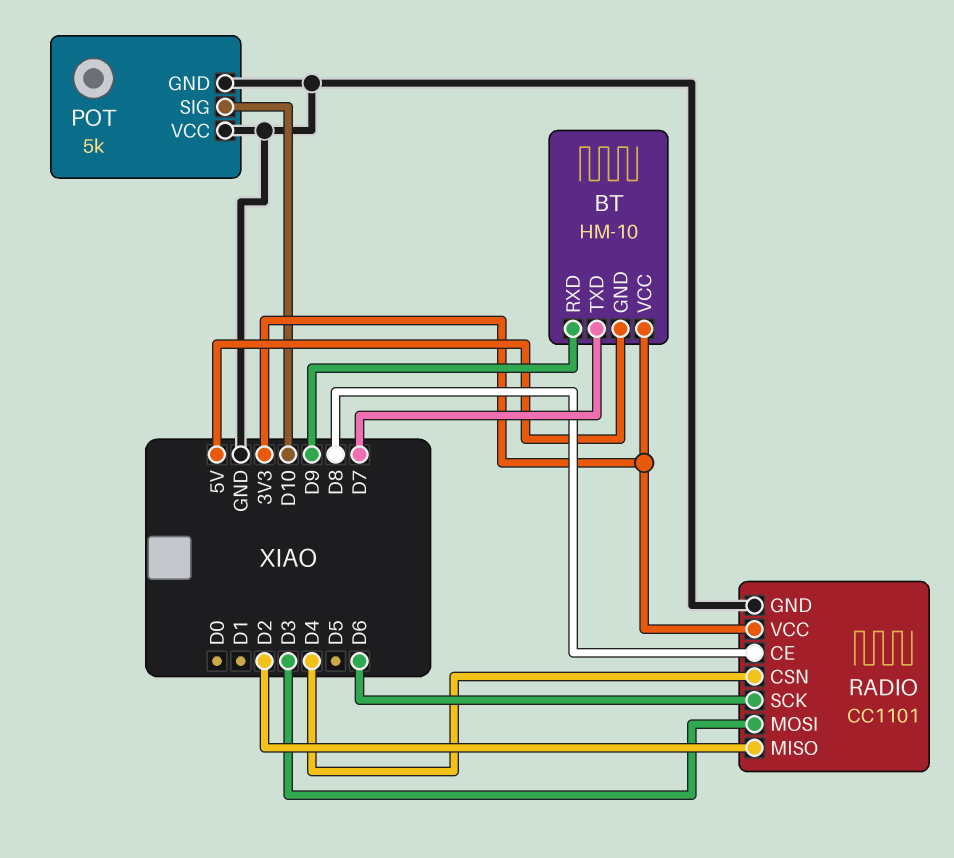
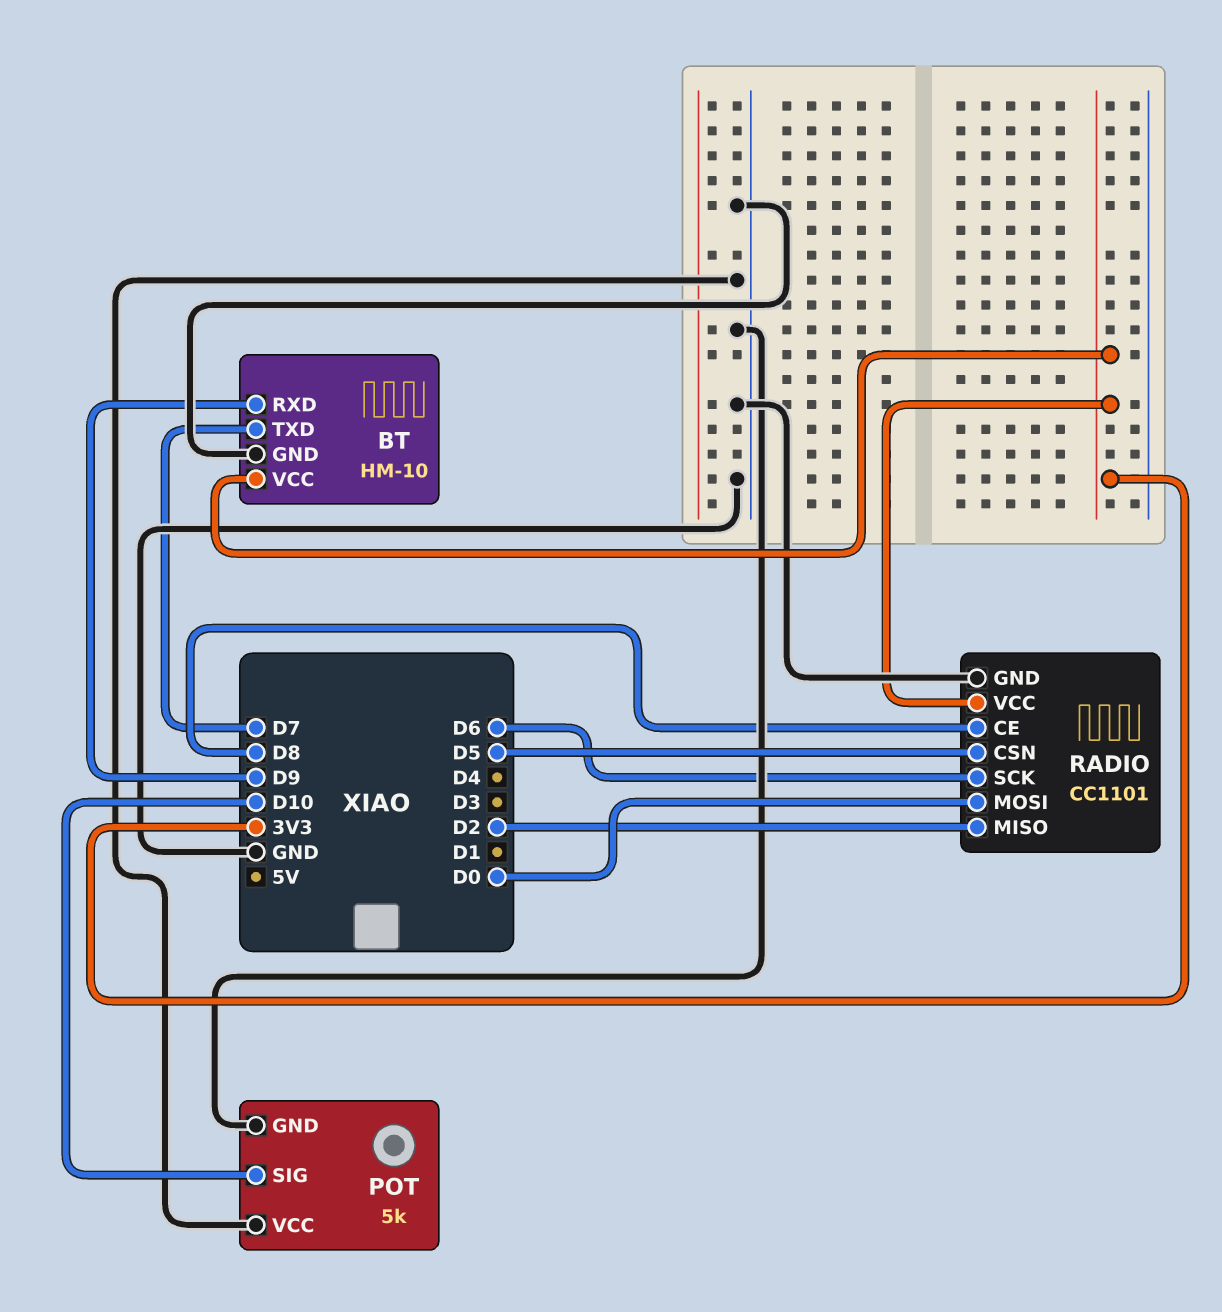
BT pin GND: 5V -> GND
RADIO pin CSN: D4 -> D5
RADIO pin MOSI: D3 -> D0

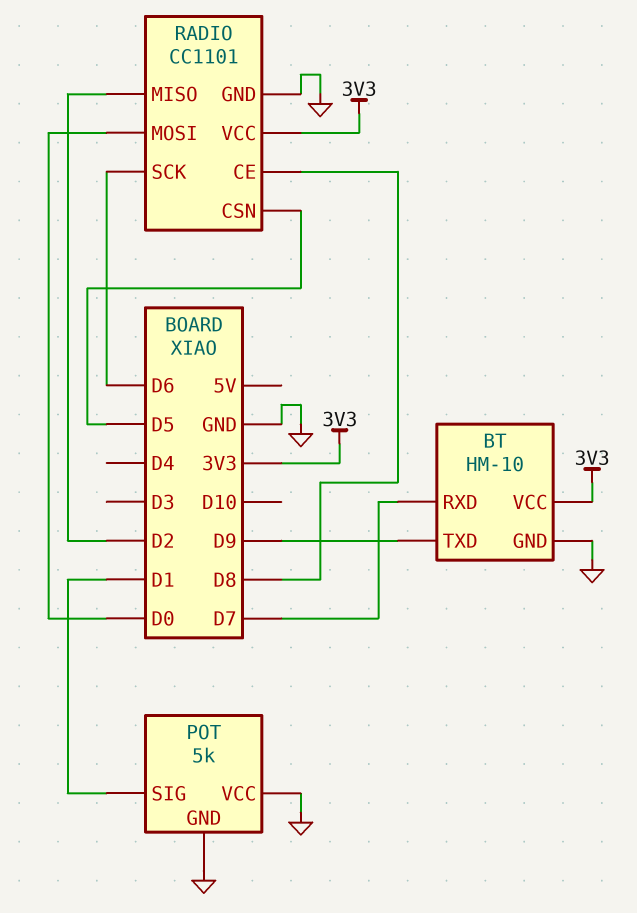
BT pin RXD: D9 -> D7
BT pin TXD: D7 -> D9
POT pin SIG: D10 -> D1

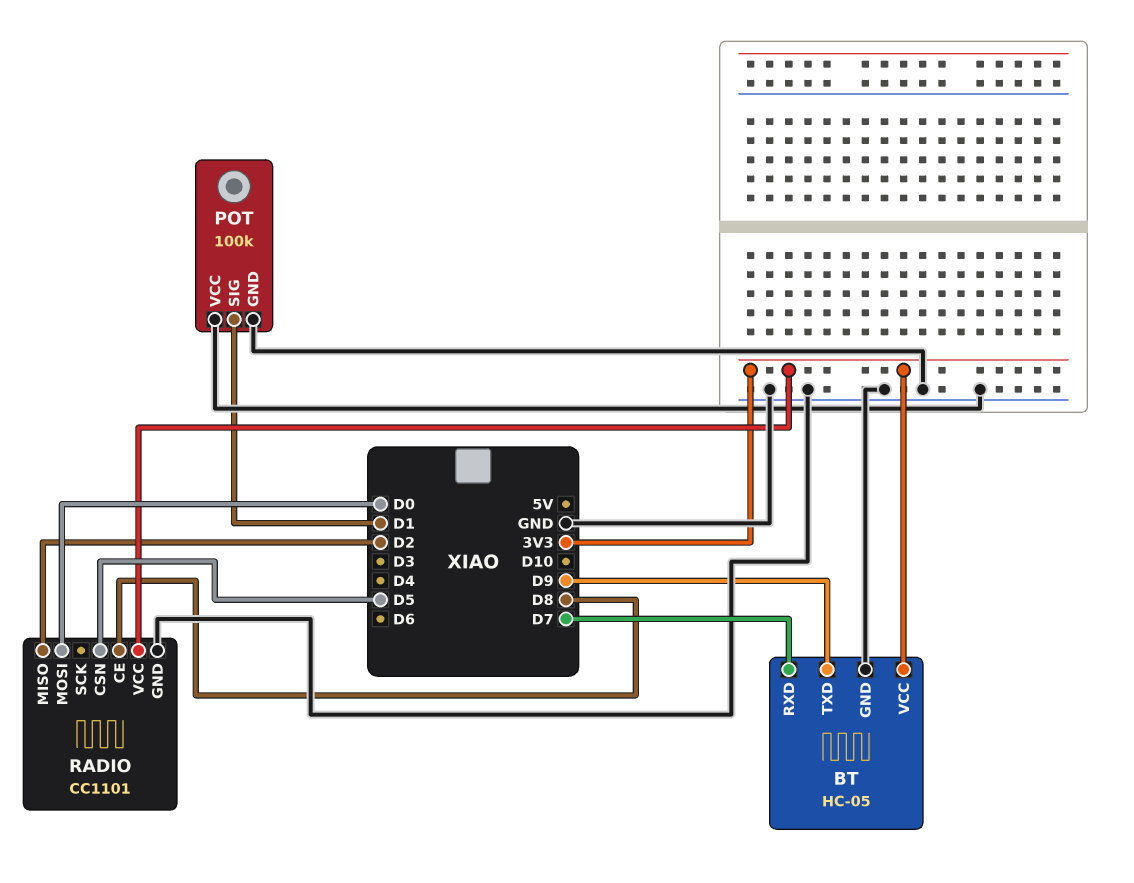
BT: HM-10 -> HC-05
POT: 5k -> 100k
RADIO pin SCK: D6 -> none

